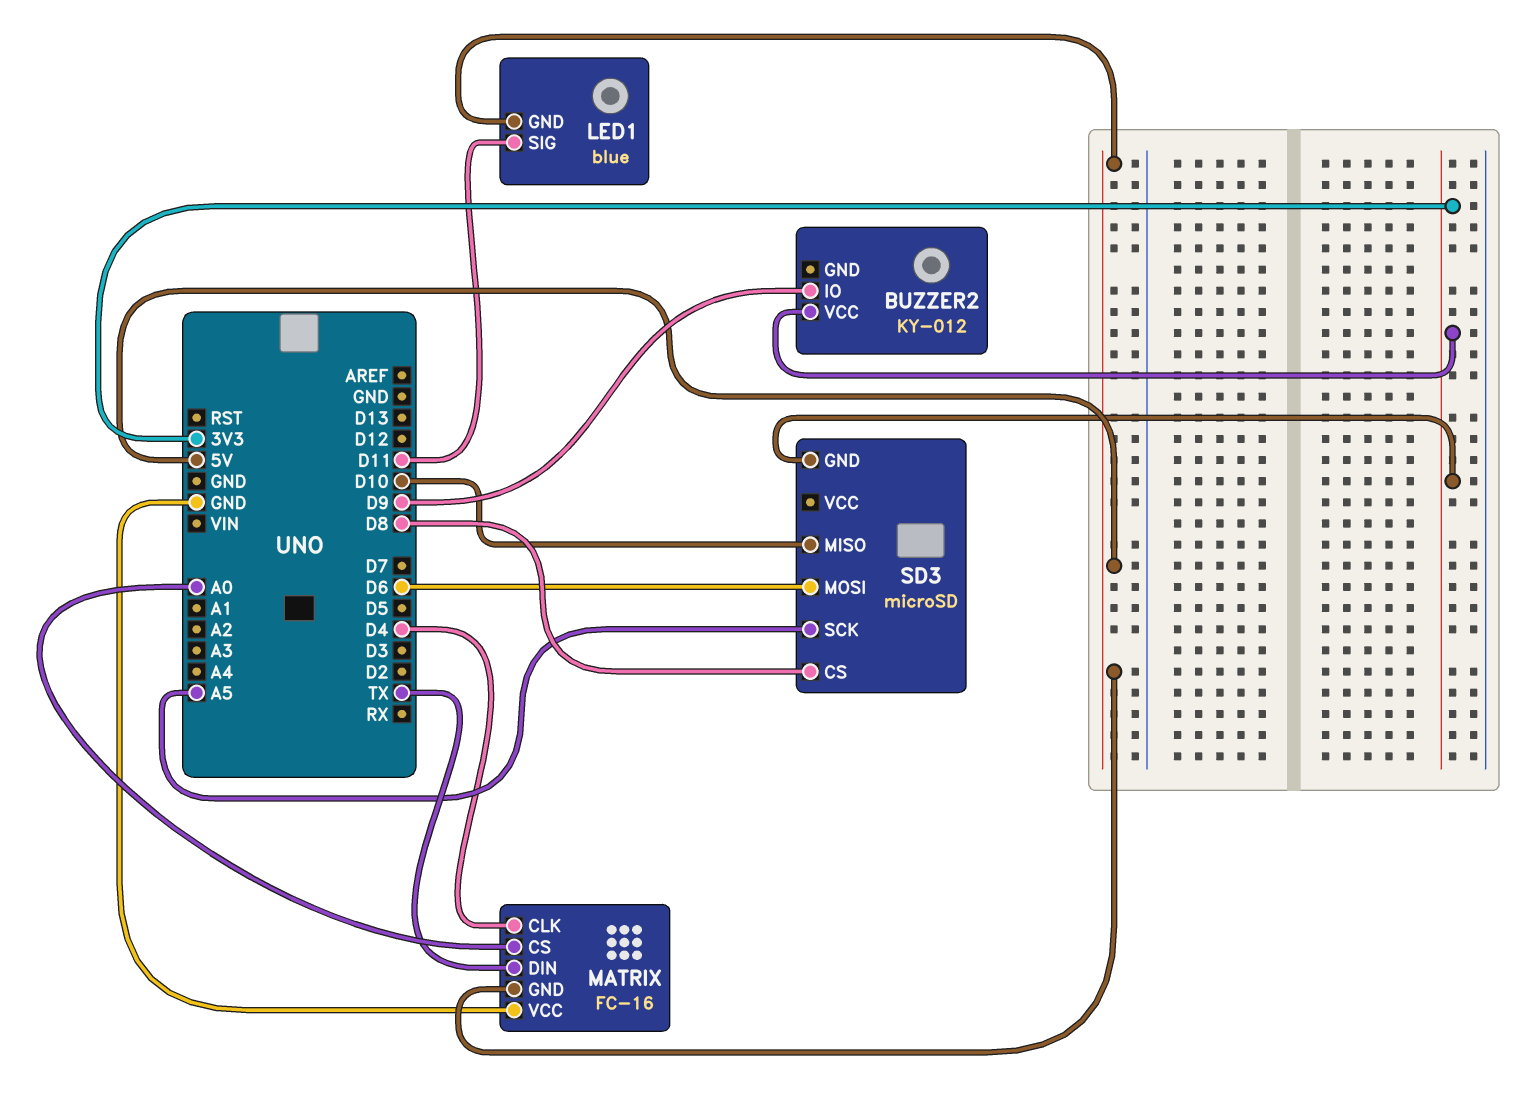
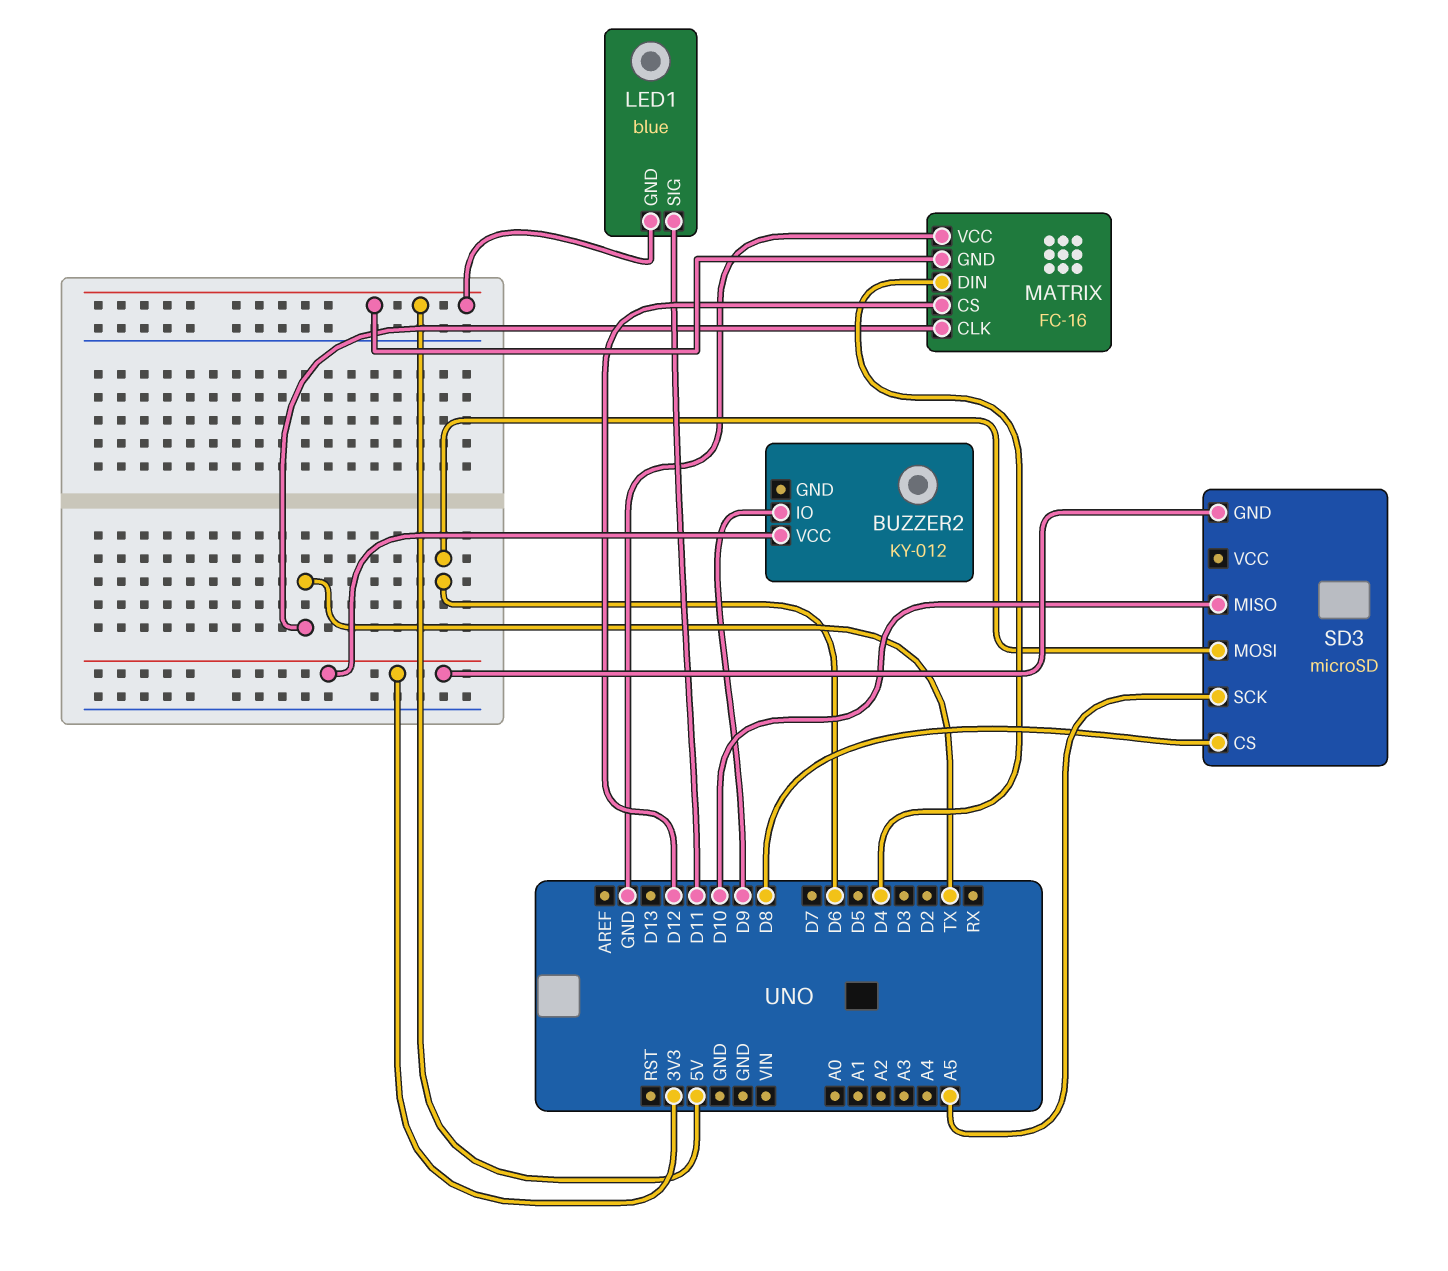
MATRIX pin CLK: D4 -> TX
MATRIX pin CS: A0 -> D12
MATRIX pin DIN: TX -> D4

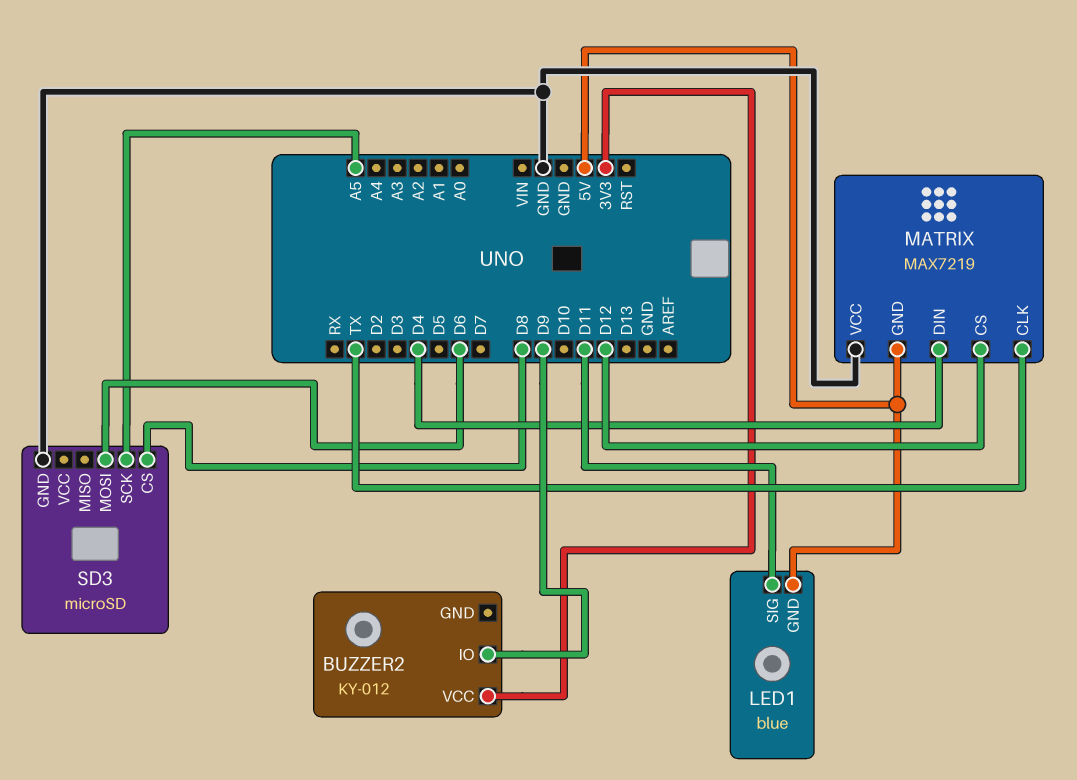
MATRIX: FC-16 -> MAX7219
SD3 pin GND: 3V3 -> GND
SD3 pin MISO: D10 -> none

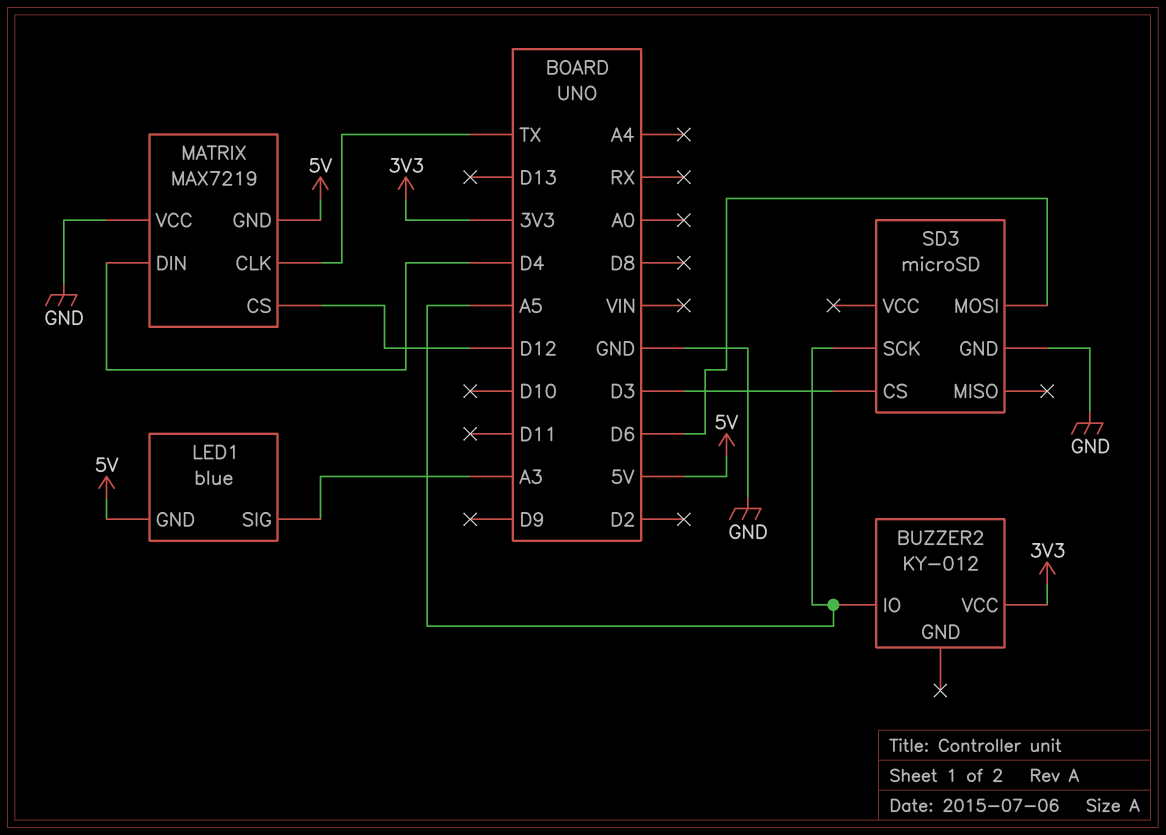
BUZZER2 pin IO: D9 -> A5
LED1 pin SIG: D11 -> A3
SD3 pin CS: D8 -> D3

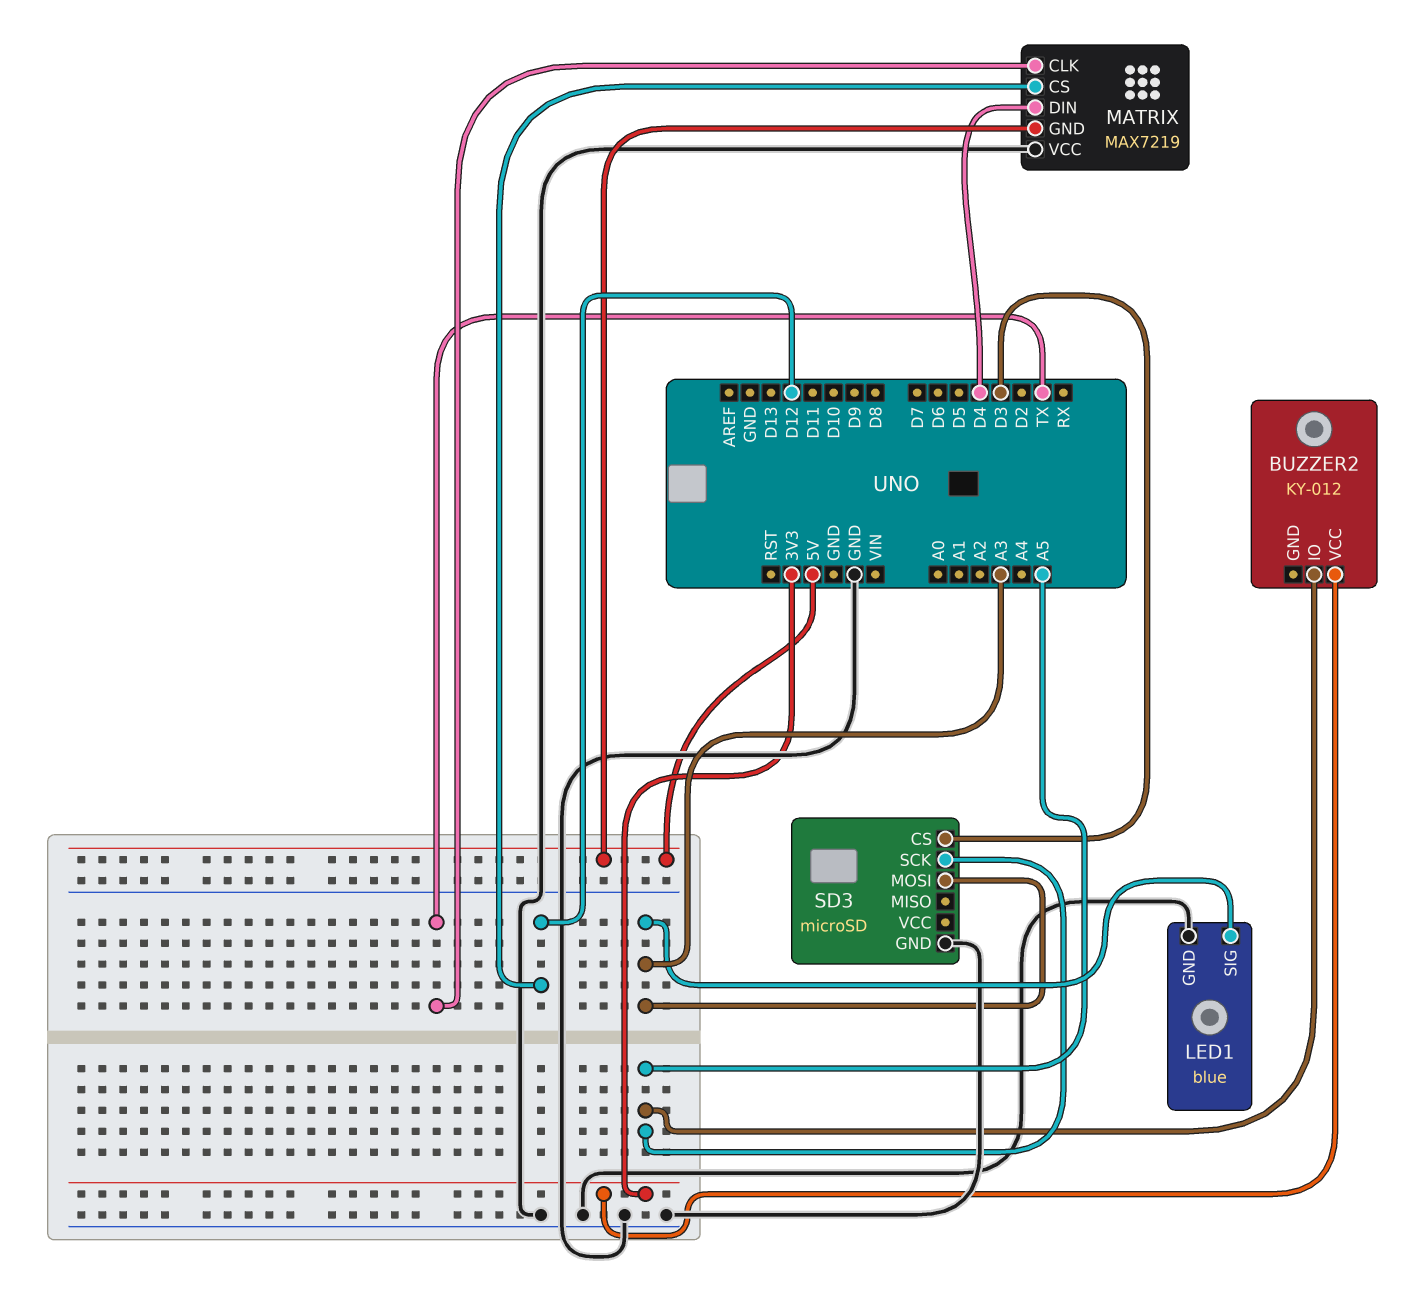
LED1 pin GND: 5V -> GND
SD3 pin MOSI: D6 -> A3

